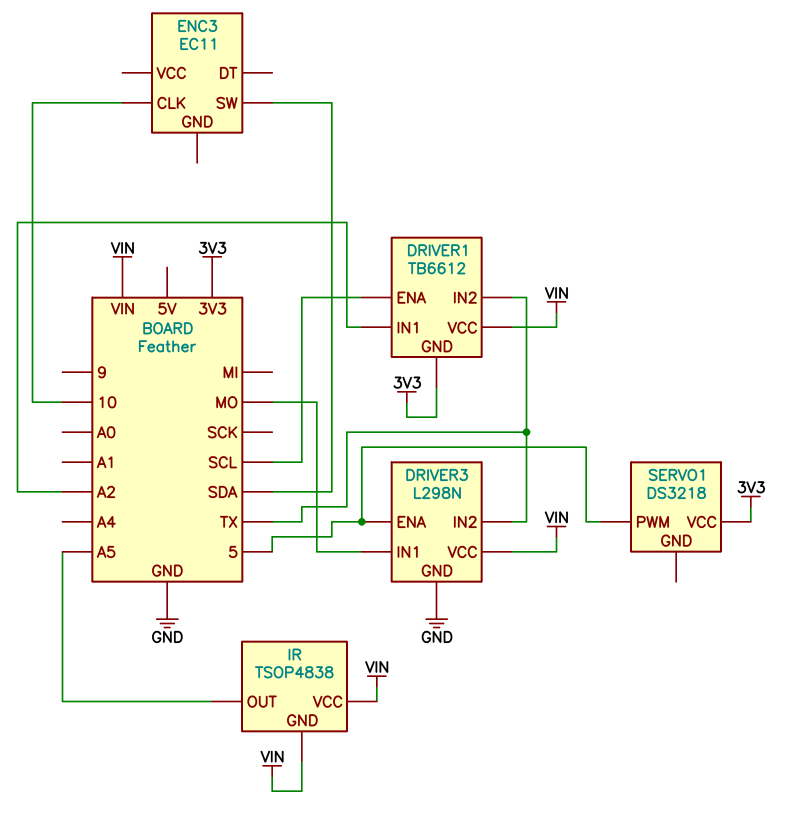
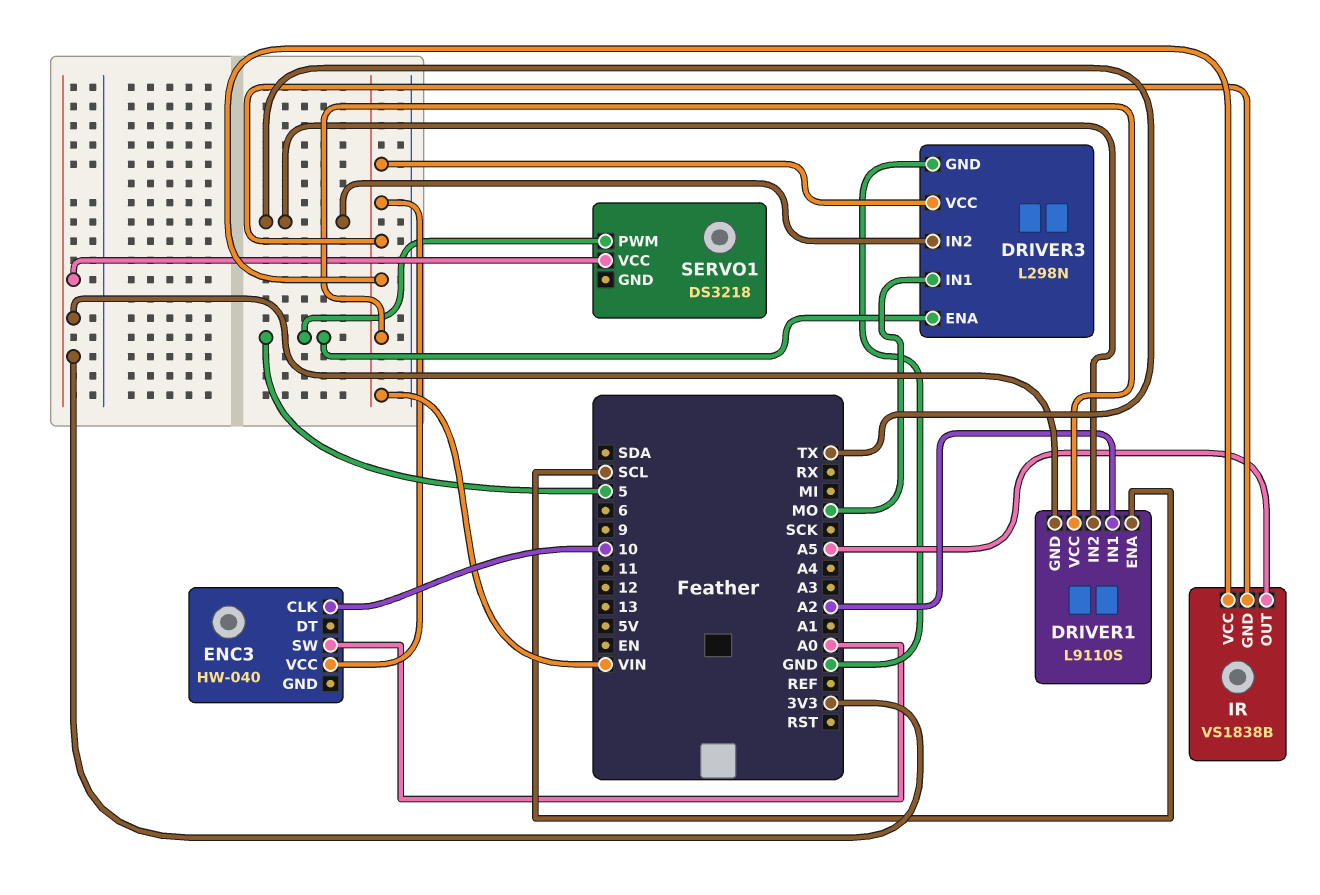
DRIVER1: TB6612 -> L9110S
ENC3: EC11 -> HW-040
ENC3 pin SW: SDA -> A0
ENC3 pin VCC: none -> VIN
IR: TSOP4838 -> VS1838B

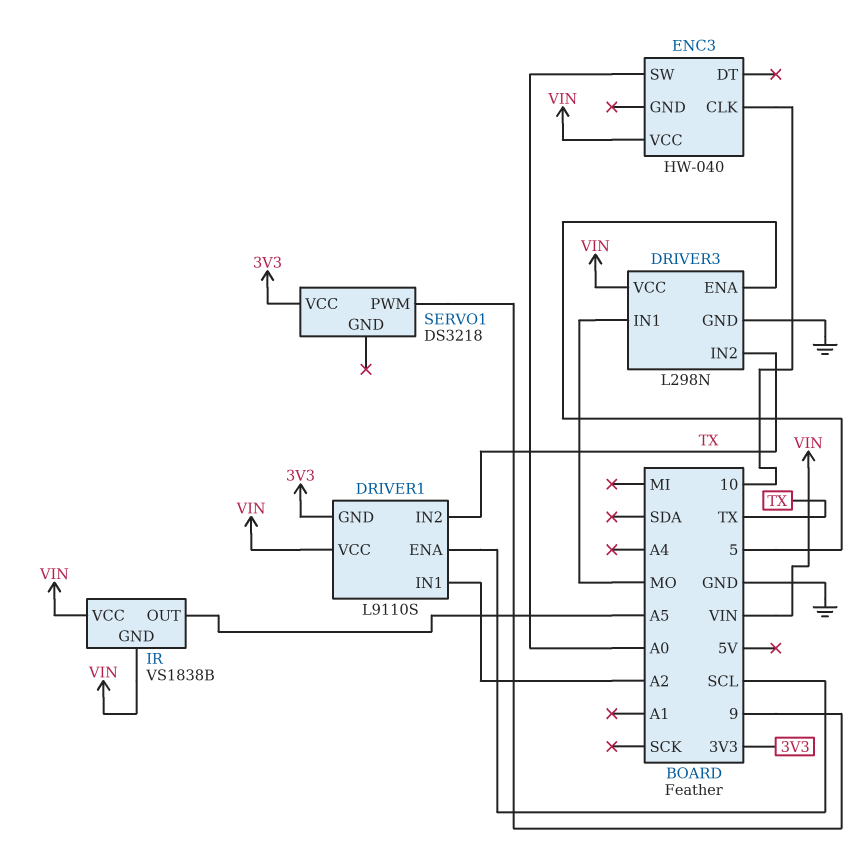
SERVO1 pin PWM: 5 -> 9

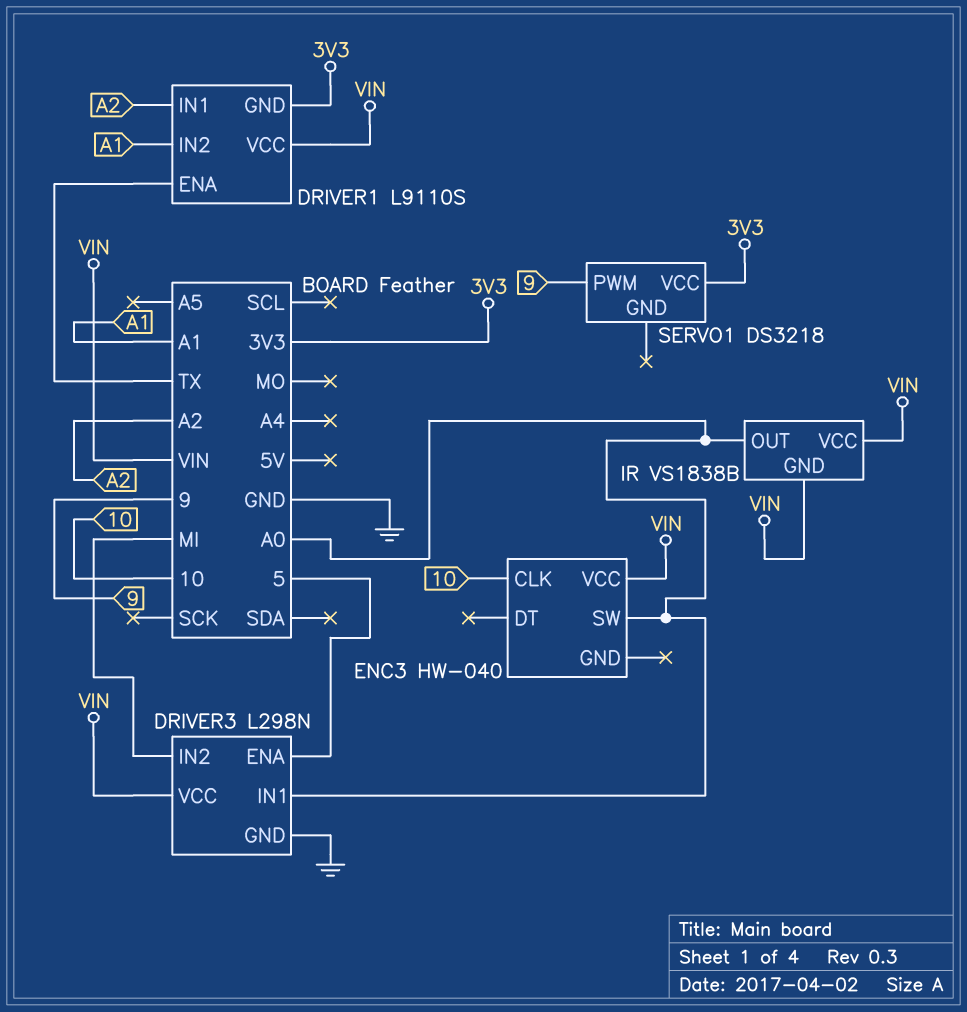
DRIVER1 pin ENA: SCL -> TX
DRIVER1 pin IN2: TX -> A1
DRIVER3 pin IN1: MO -> A0
DRIVER3 pin IN2: TX -> MI
IR pin OUT: A5 -> A0

